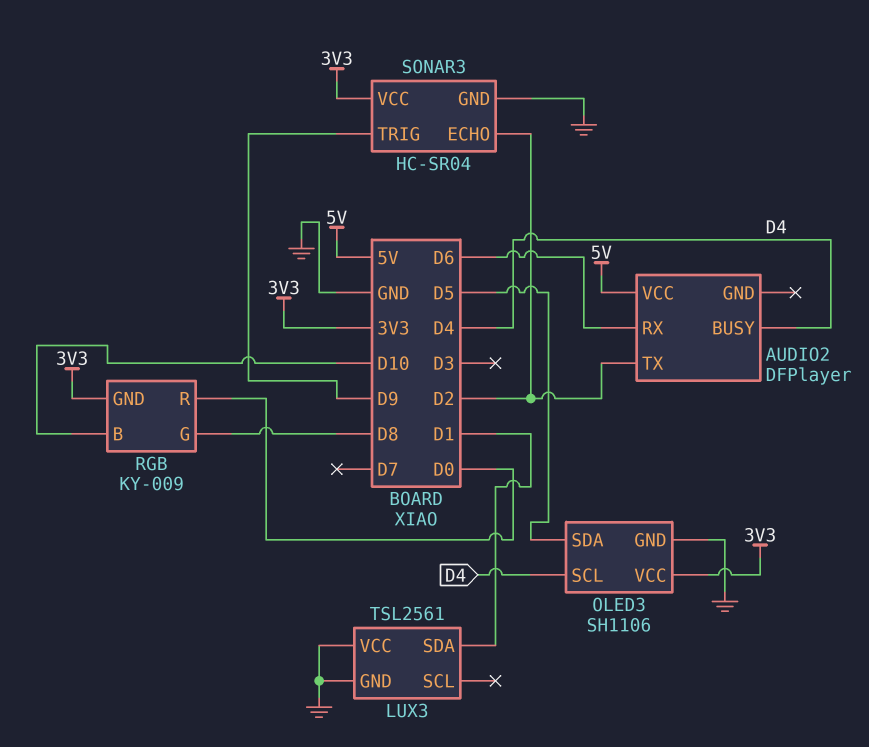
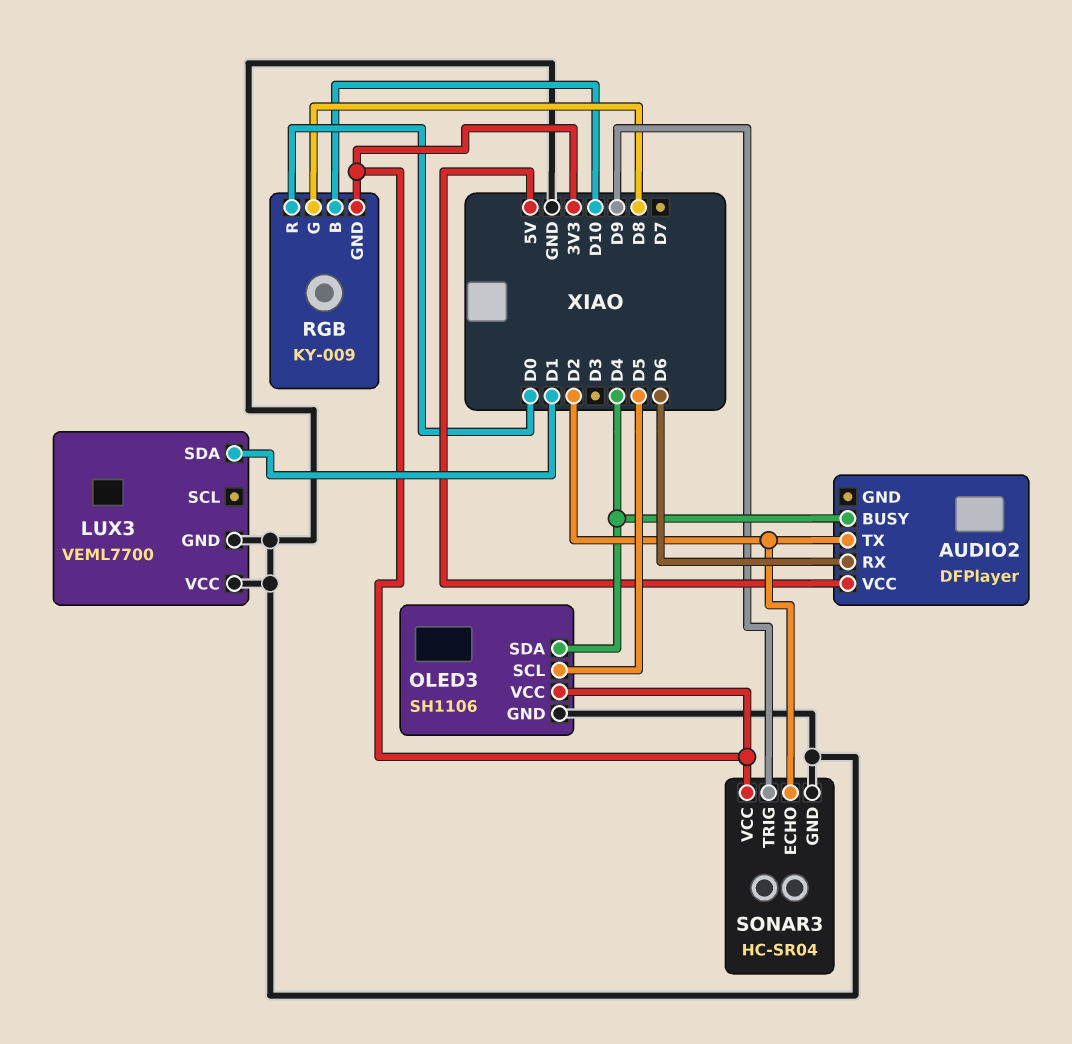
LUX3: TSL2561 -> VEML7700
OLED3 pin SCL: D4 -> D5
OLED3 pin SDA: D5 -> D4

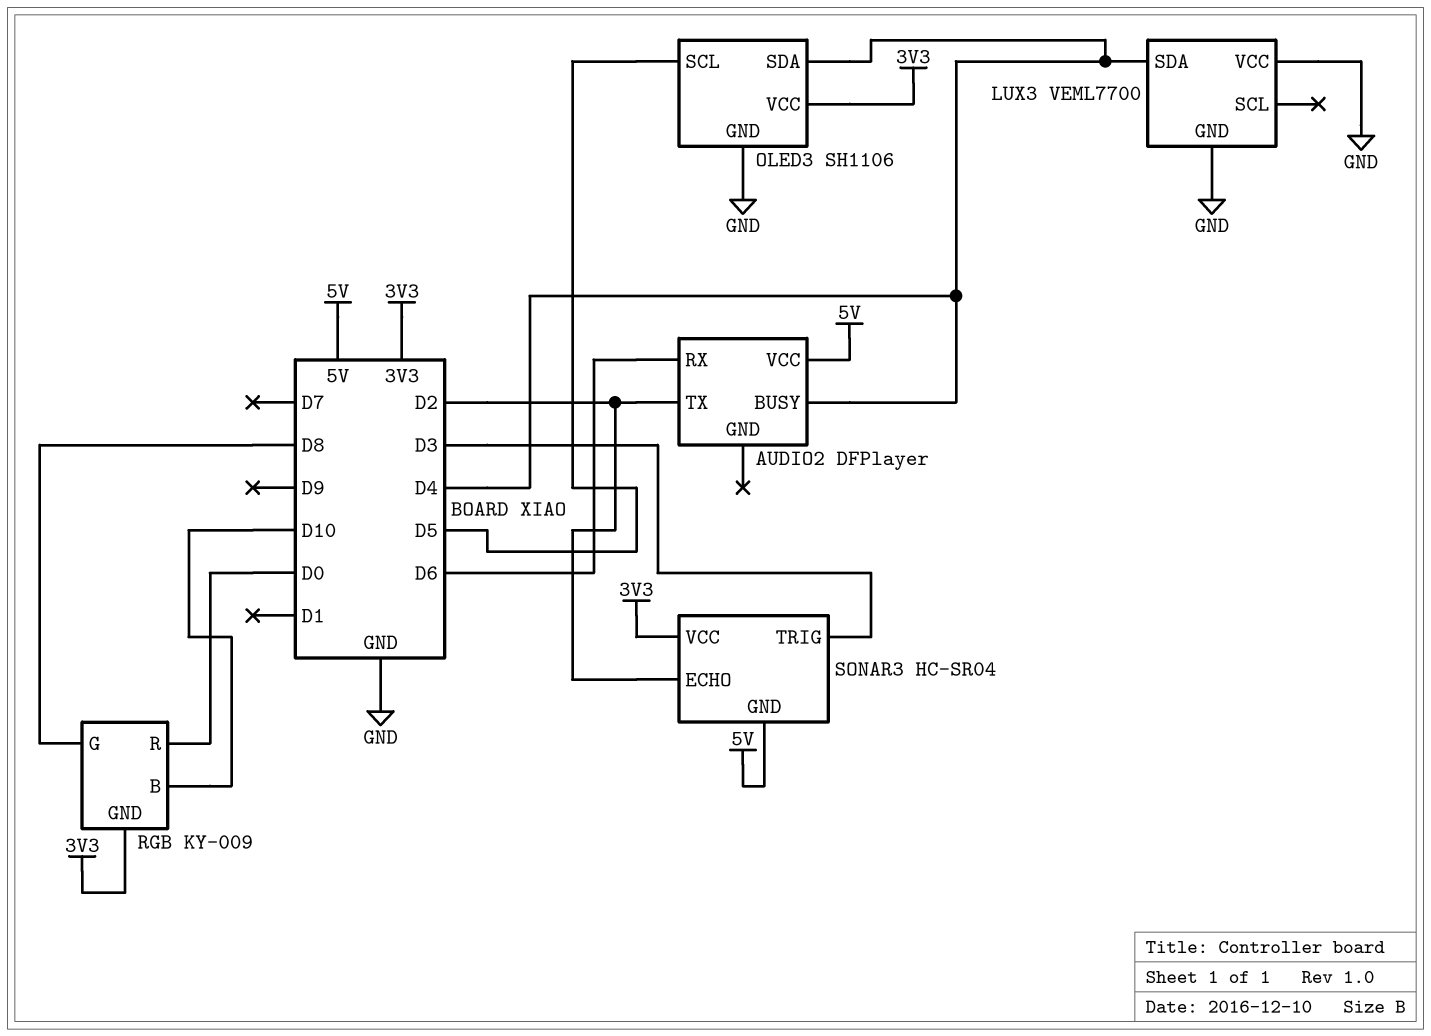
LUX3 pin SDA: D1 -> D4
SONAR3 pin GND: GND -> 5V
SONAR3 pin TRIG: D9 -> D3

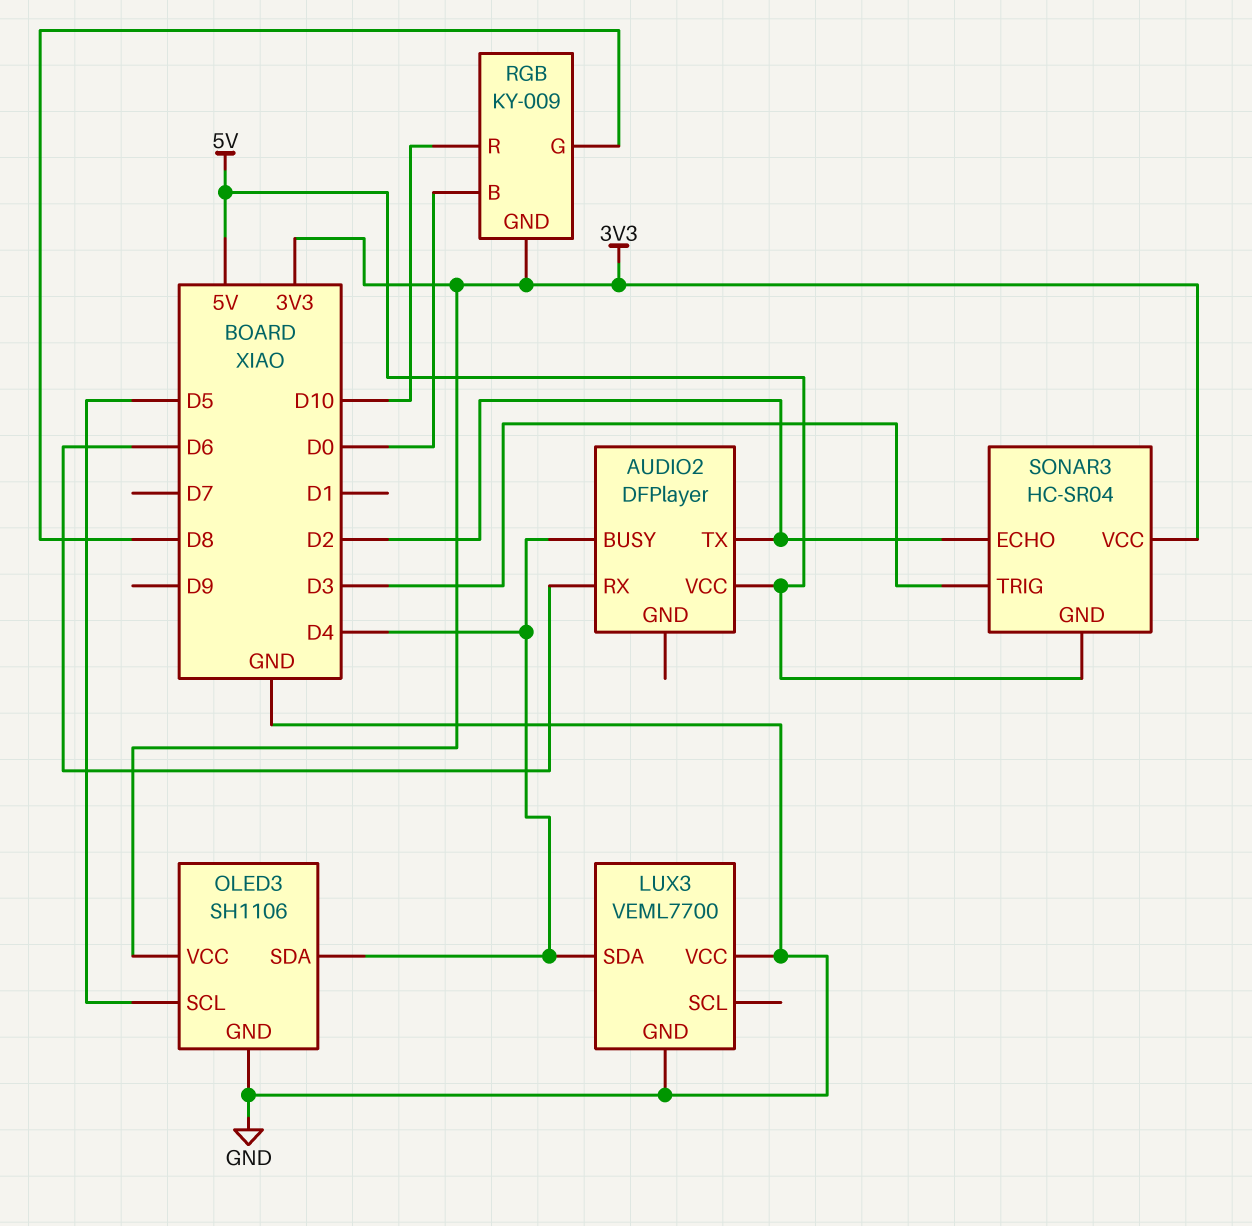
RGB pin B: D10 -> D0
RGB pin R: D0 -> D10

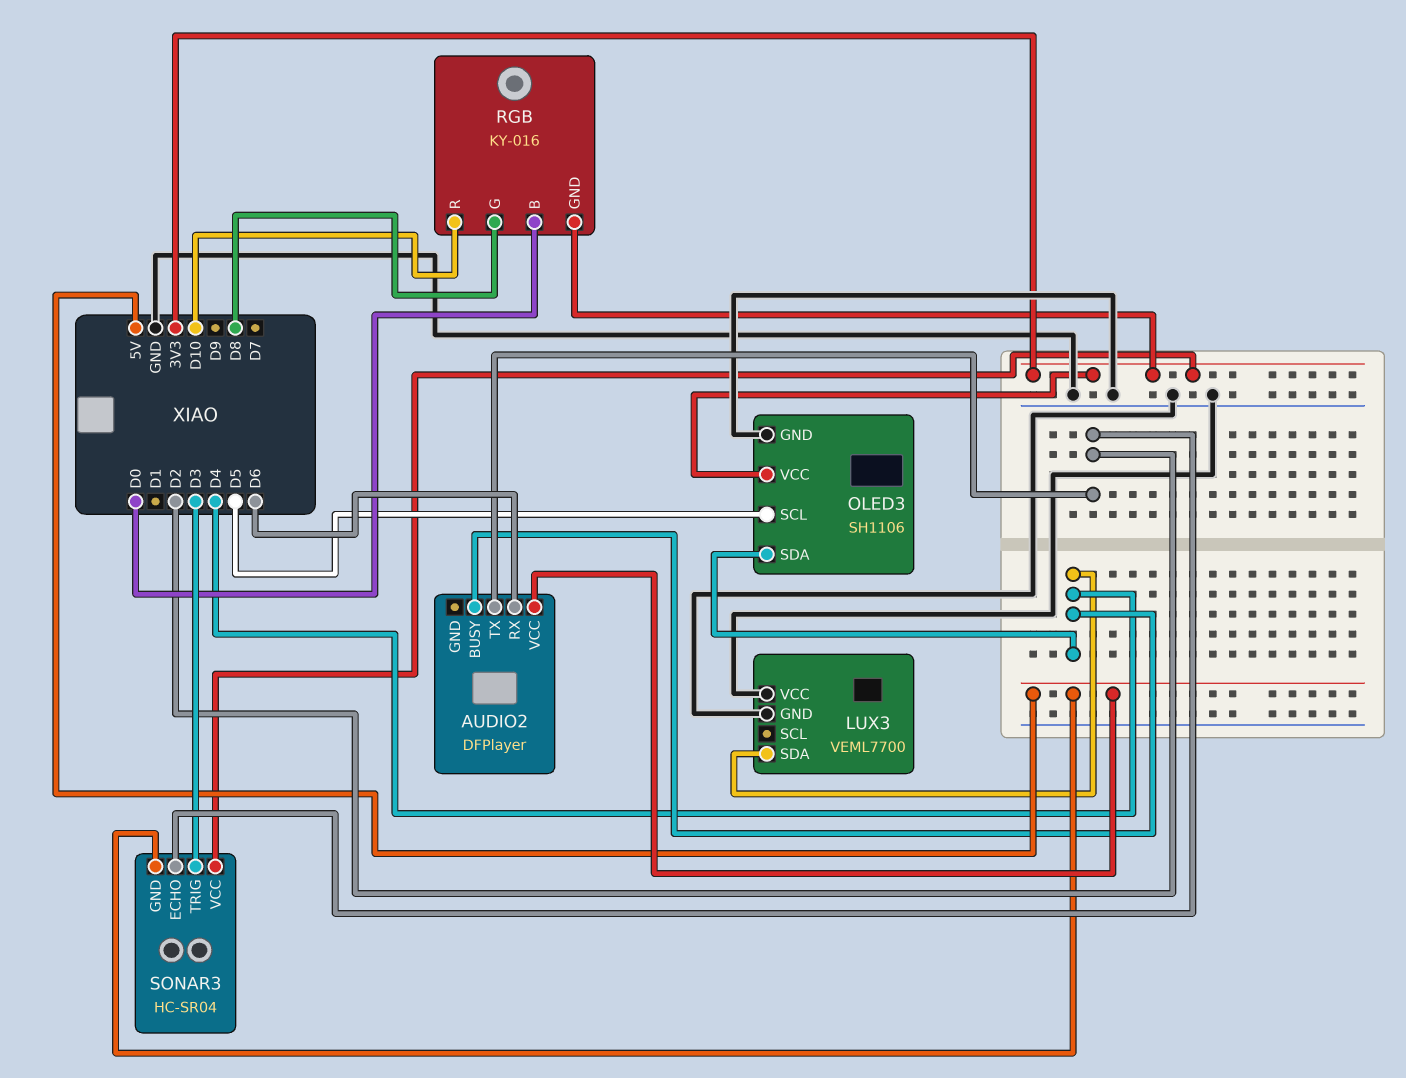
RGB: KY-009 -> KY-016

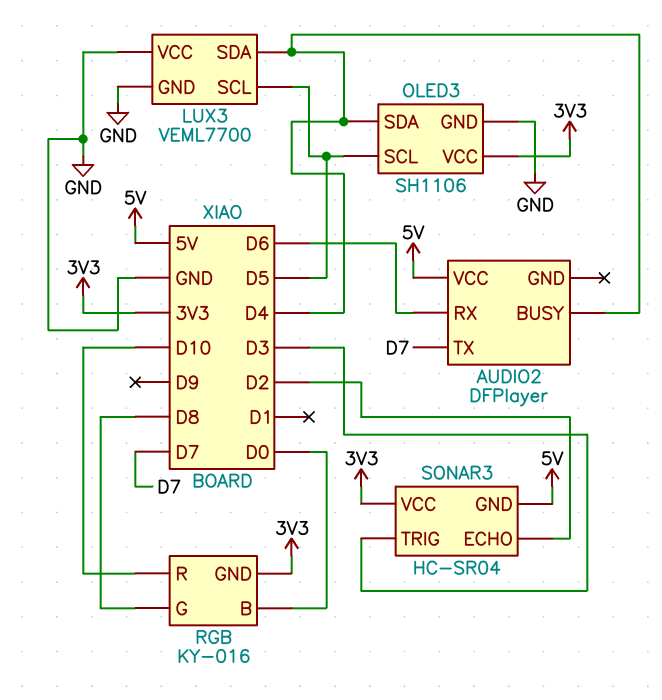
AUDIO2 pin TX: D2 -> D7
LUX3 pin SCL: none -> D5

